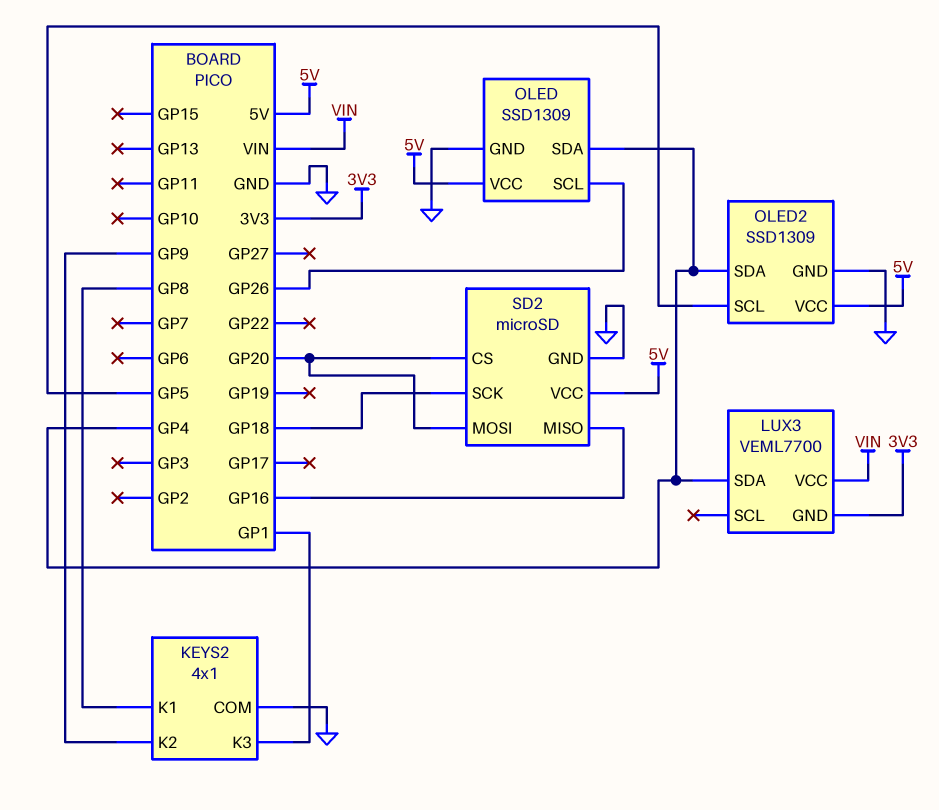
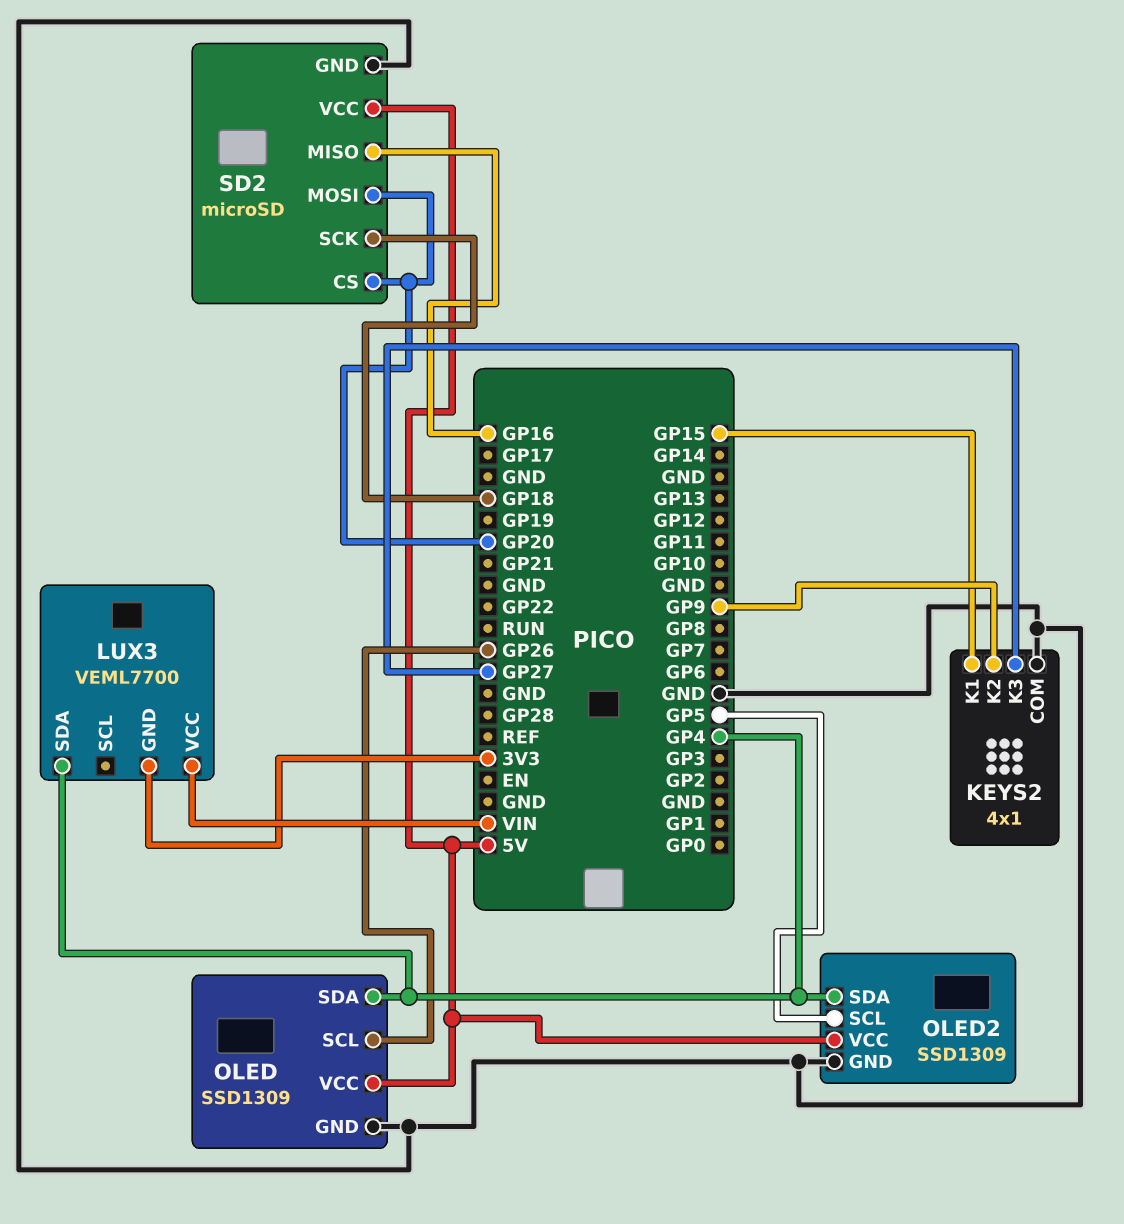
KEYS2 pin K1: GP8 -> GP15
KEYS2 pin K3: GP1 -> GP27

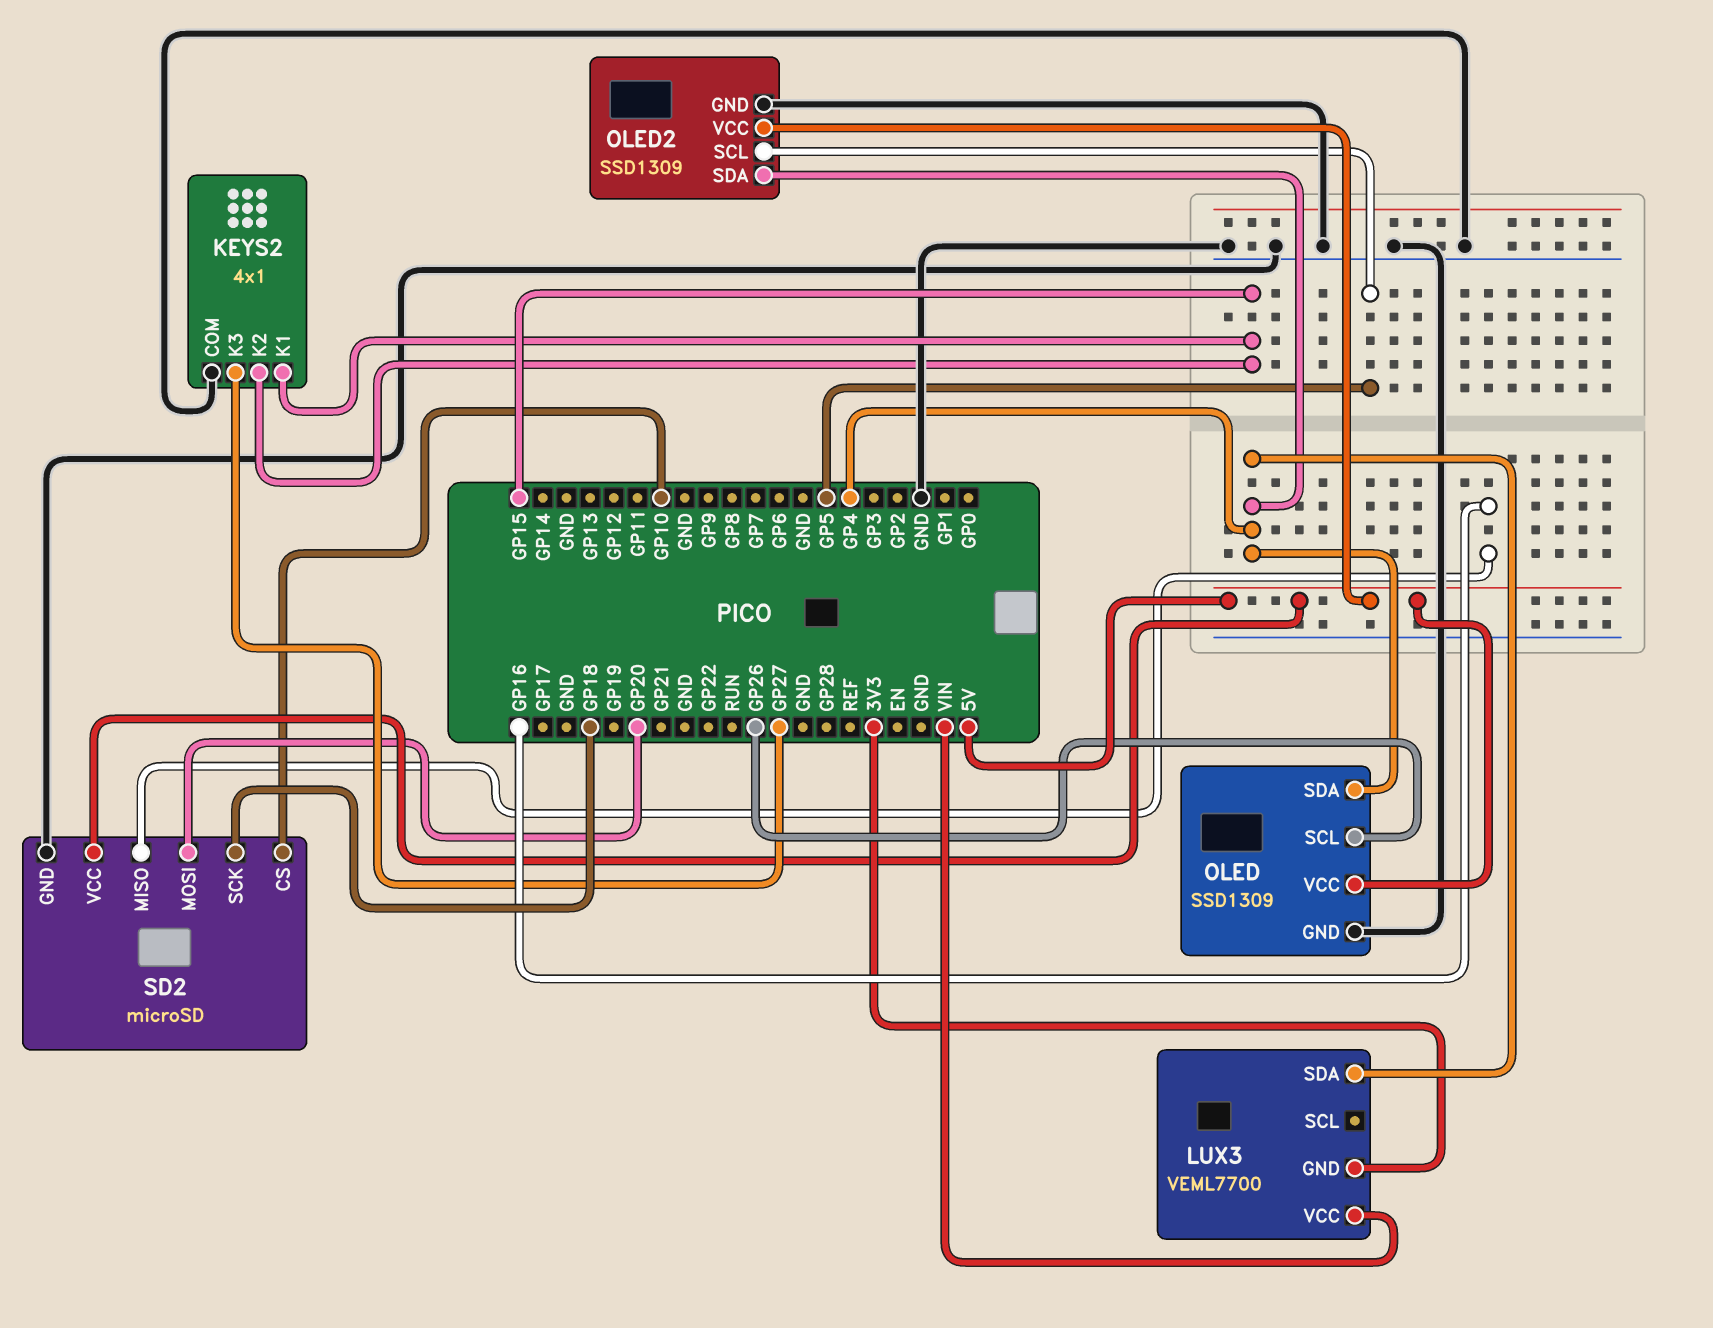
KEYS2 pin K2: GP9 -> GP15
SD2 pin CS: GP20 -> GP10

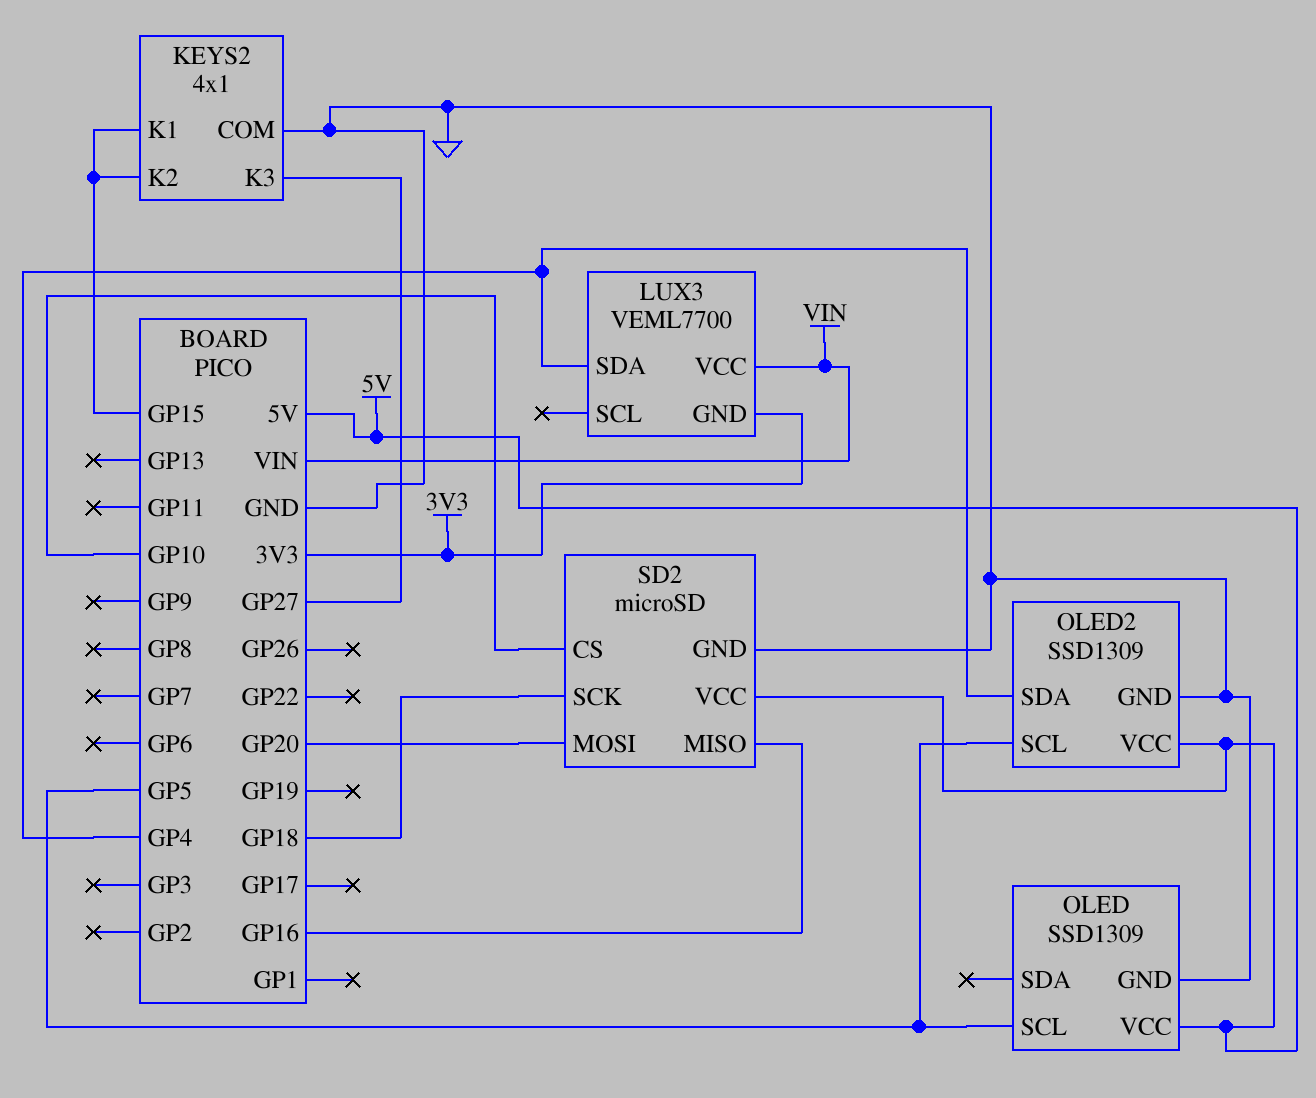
OLED pin SCL: GP26 -> GP5
OLED pin SDA: GP4 -> none

